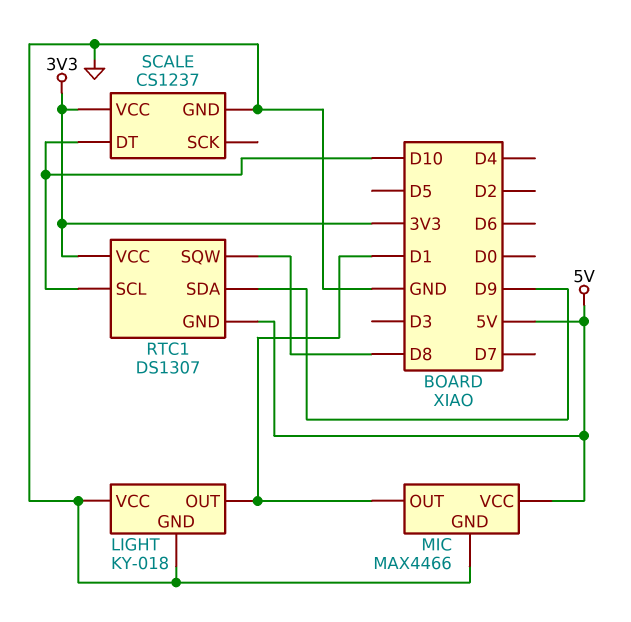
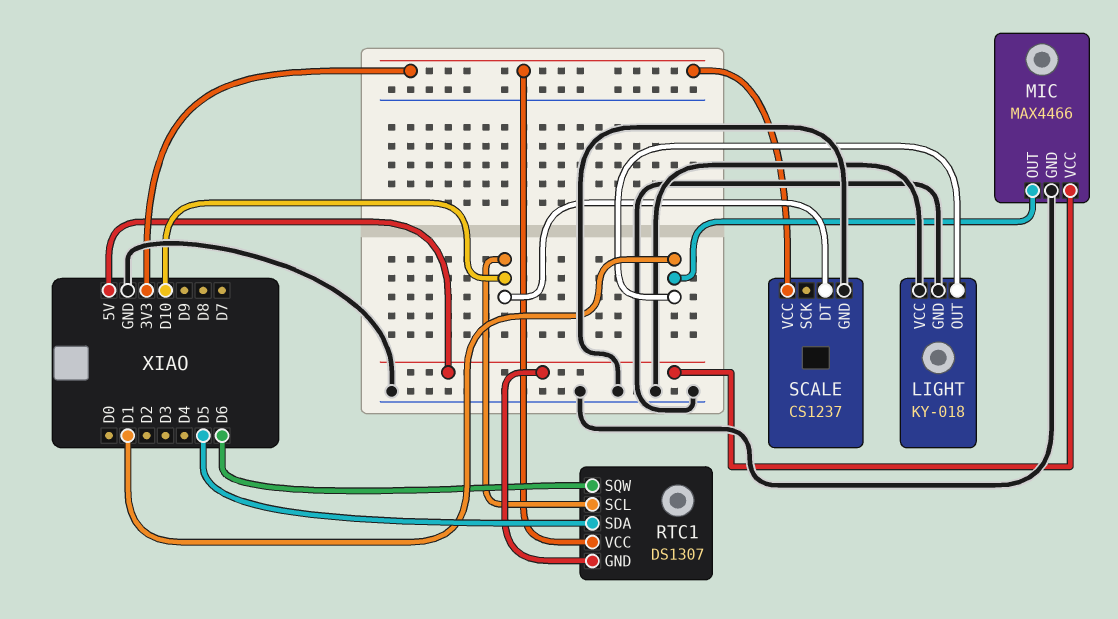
RTC1 pin SDA: D9 -> D5
RTC1 pin SQW: D8 -> D6

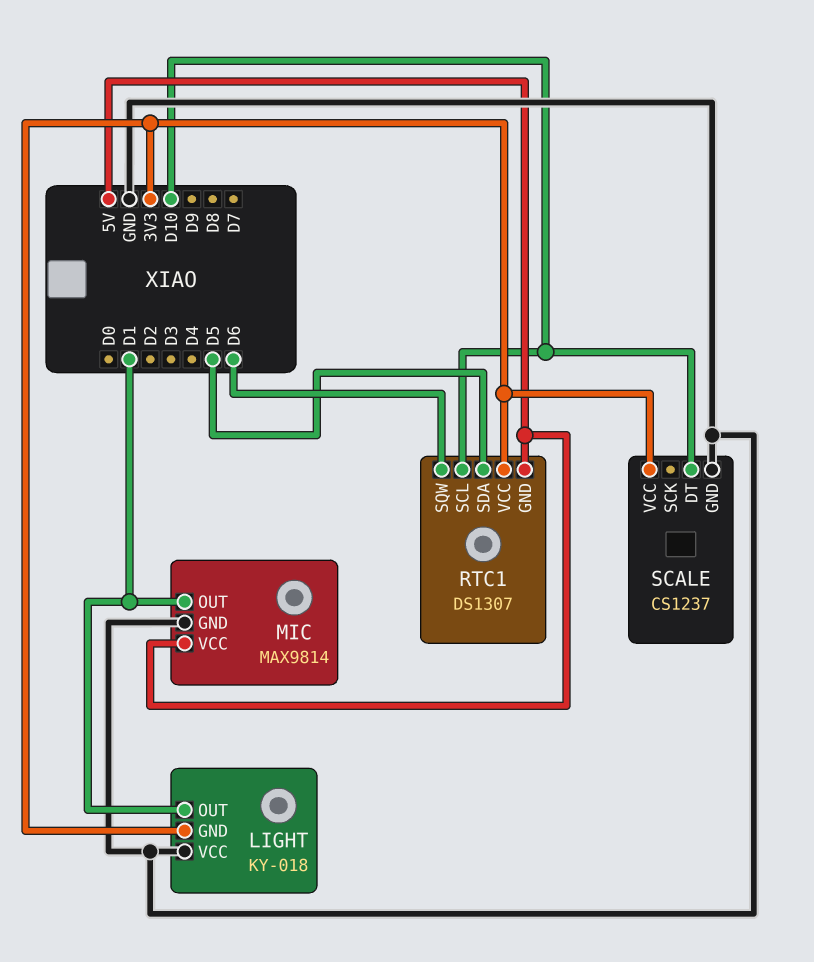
LIGHT pin GND: GND -> 3V3
MIC: MAX4466 -> MAX9814

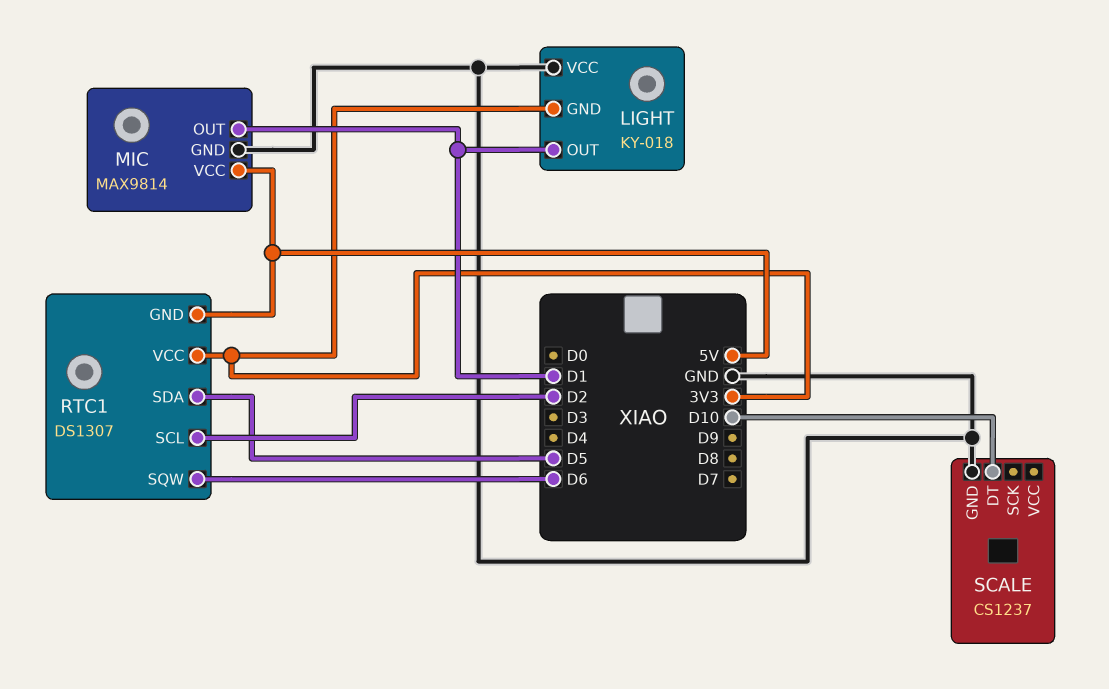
RTC1 pin SCL: D10 -> D2
SCALE pin VCC: 3V3 -> none

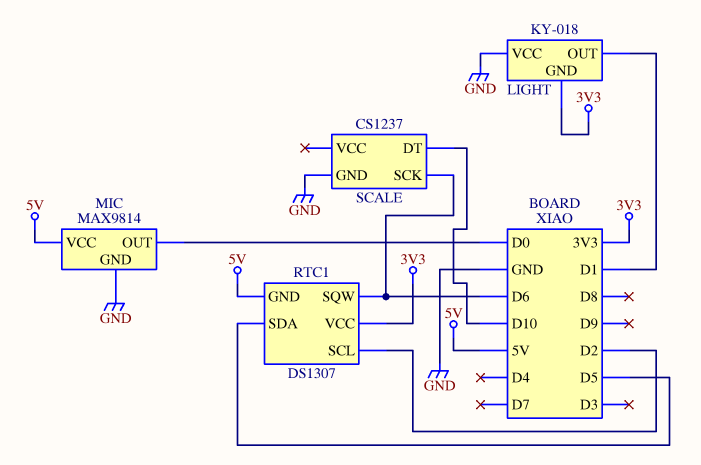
MIC pin OUT: D1 -> D0
SCALE pin SCK: none -> D6

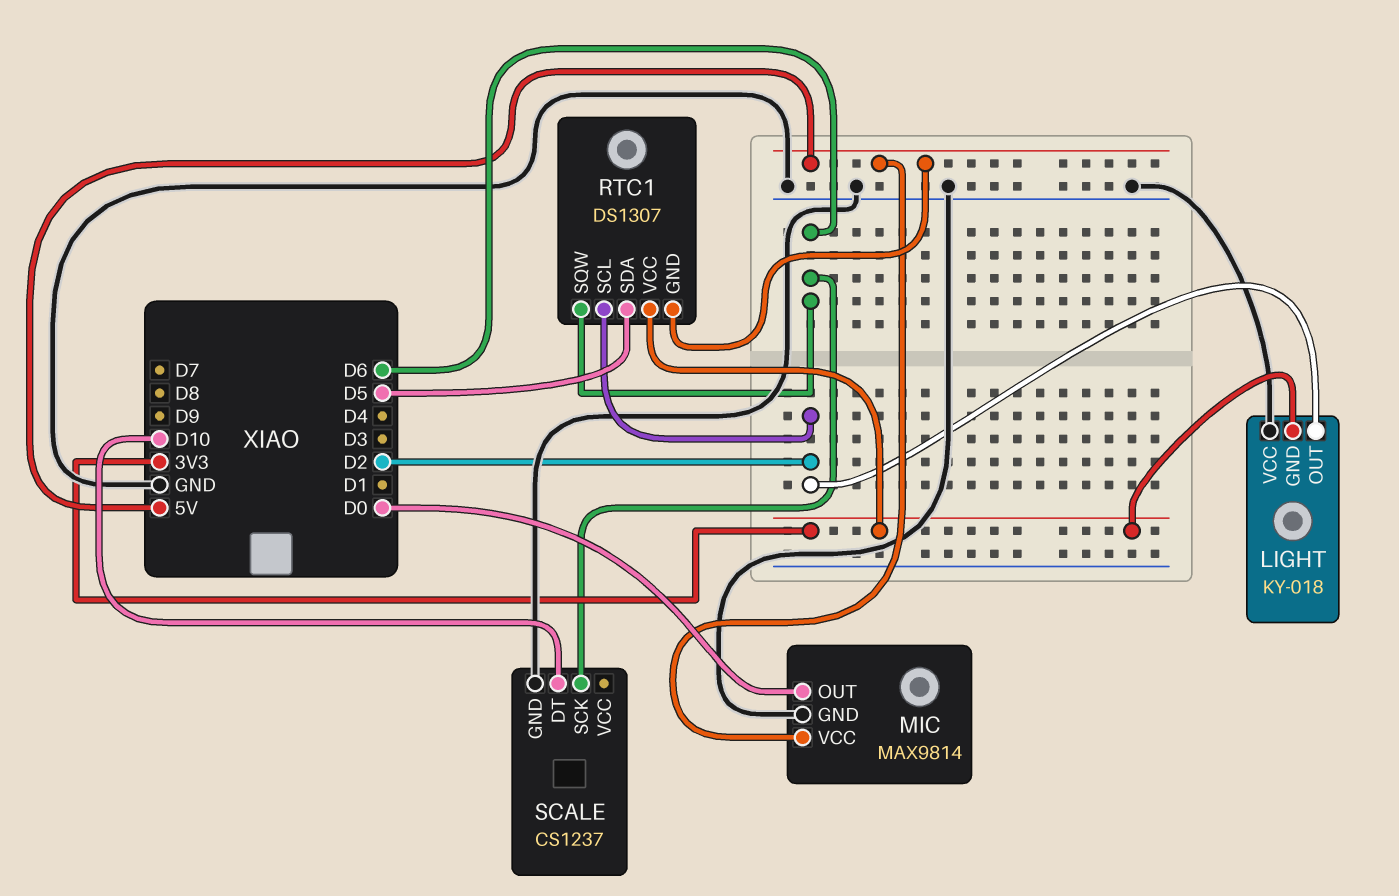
LIGHT pin OUT: D1 -> D2

